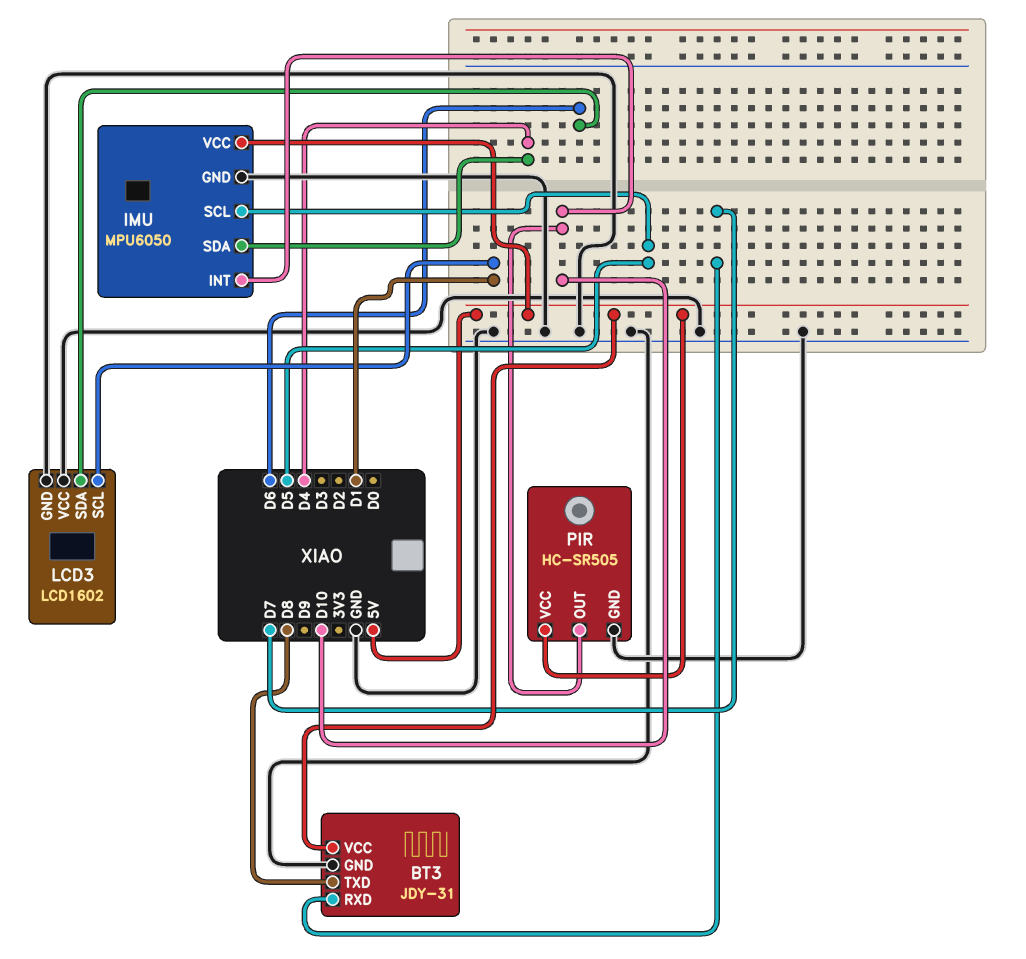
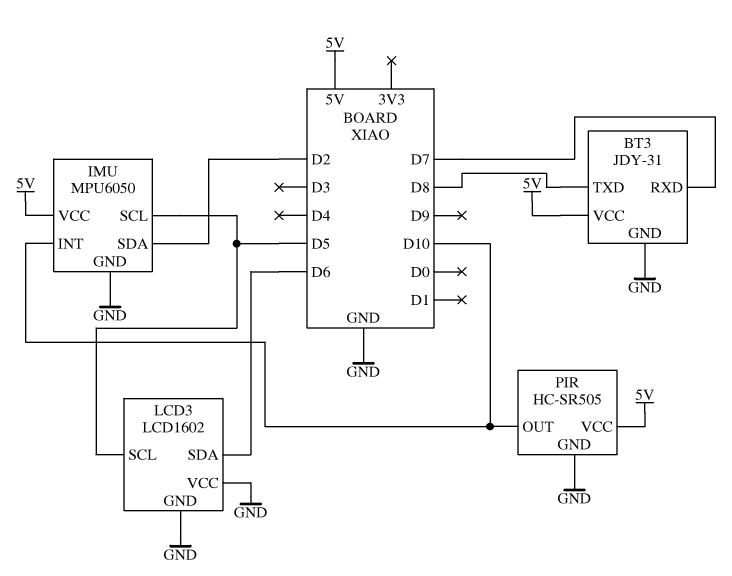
IMU pin SDA: D4 -> D2
LCD3 pin SCL: D1 -> D5

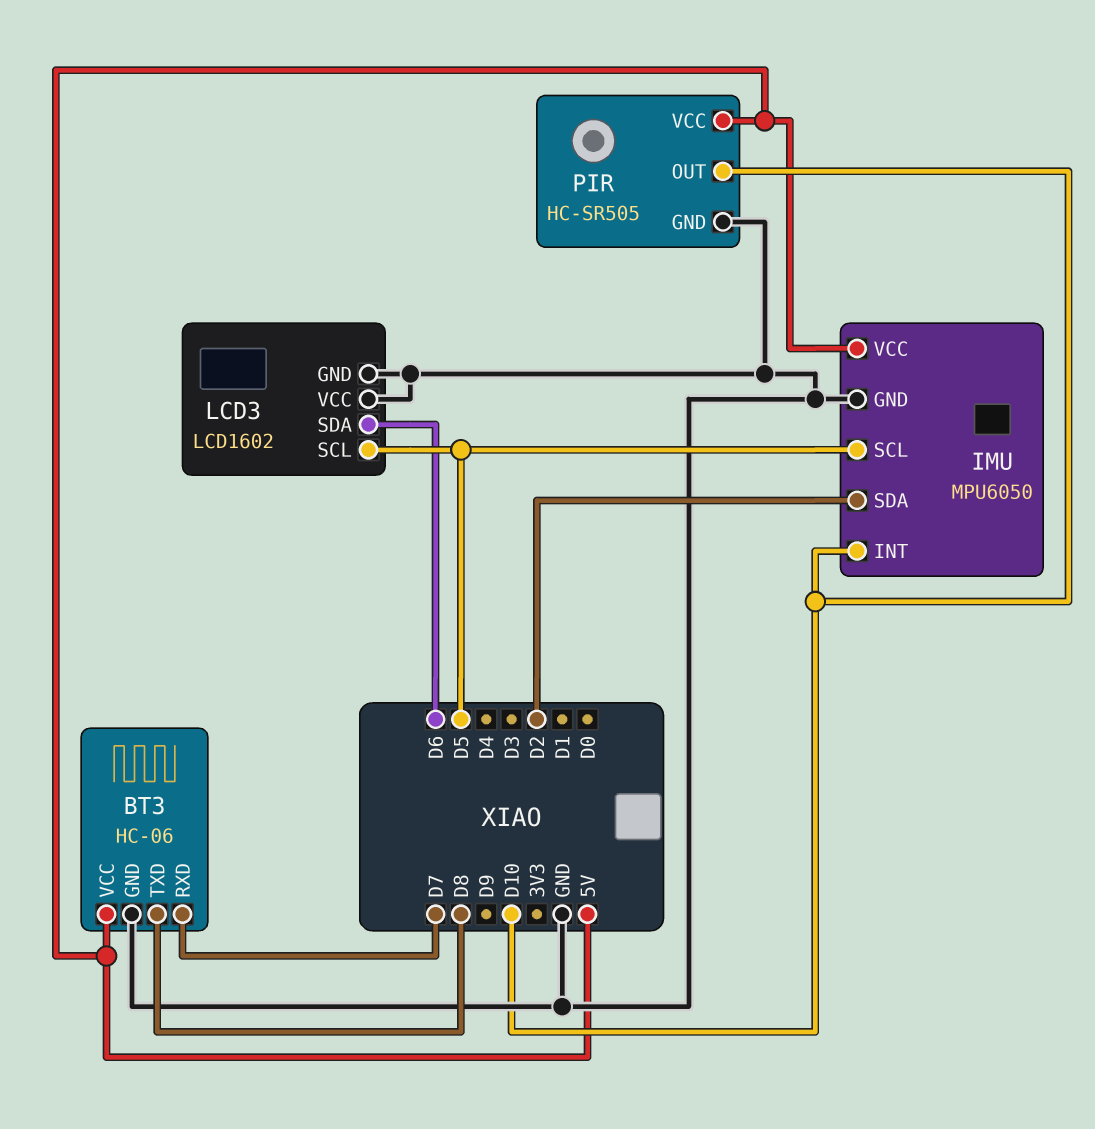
BT3: JDY-31 -> HC-06

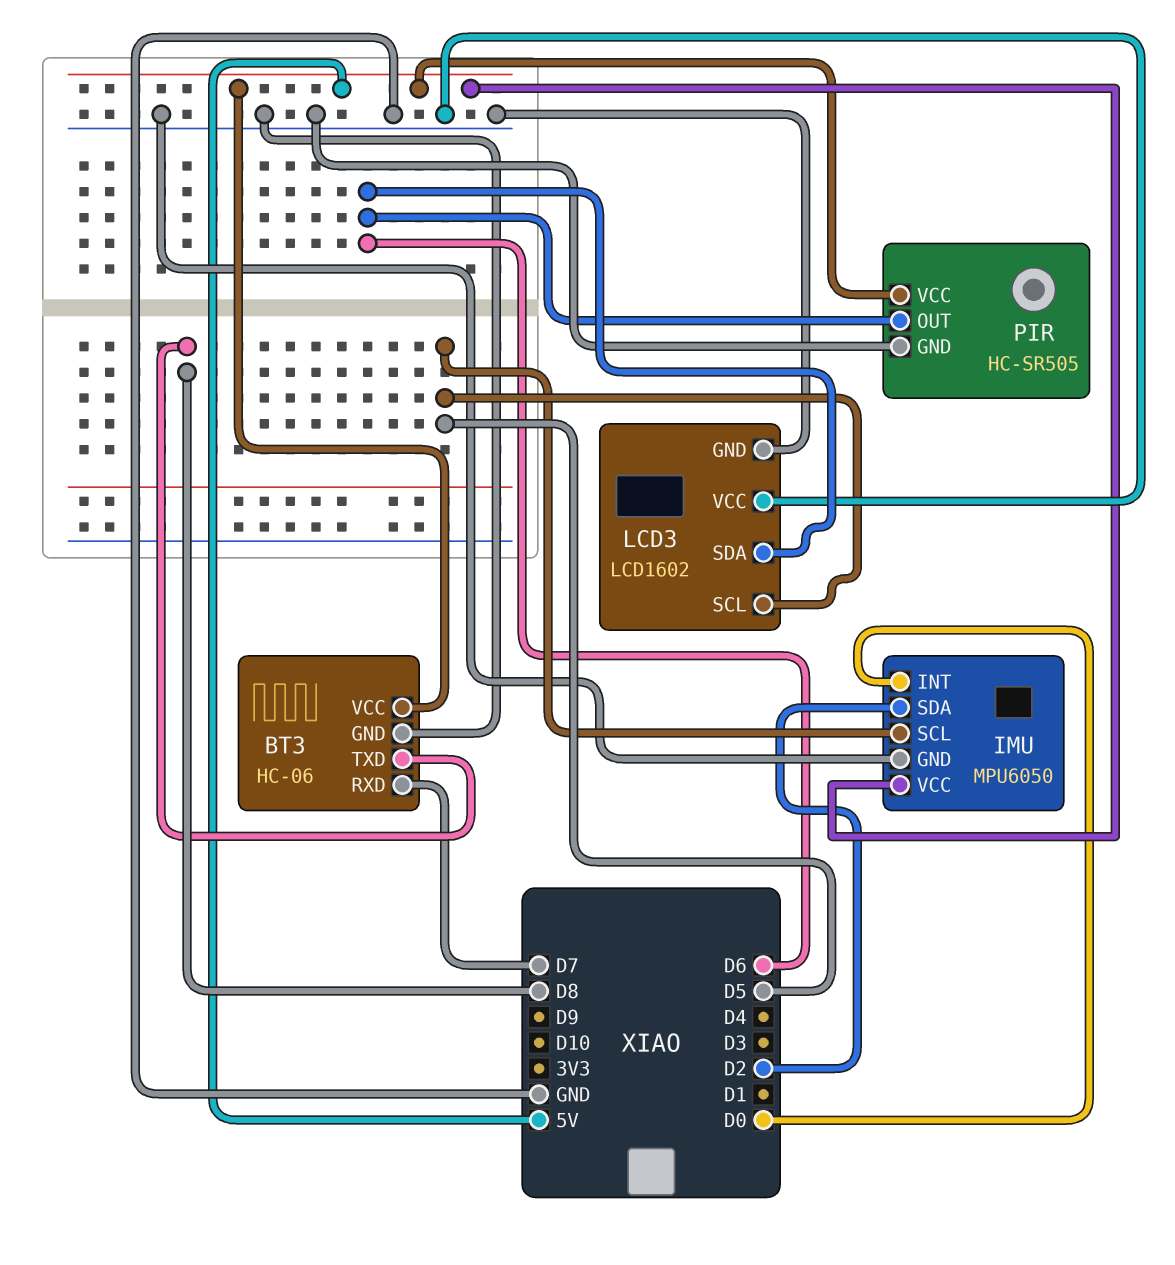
IMU pin INT: D10 -> D0
PIR pin OUT: D10 -> D6

